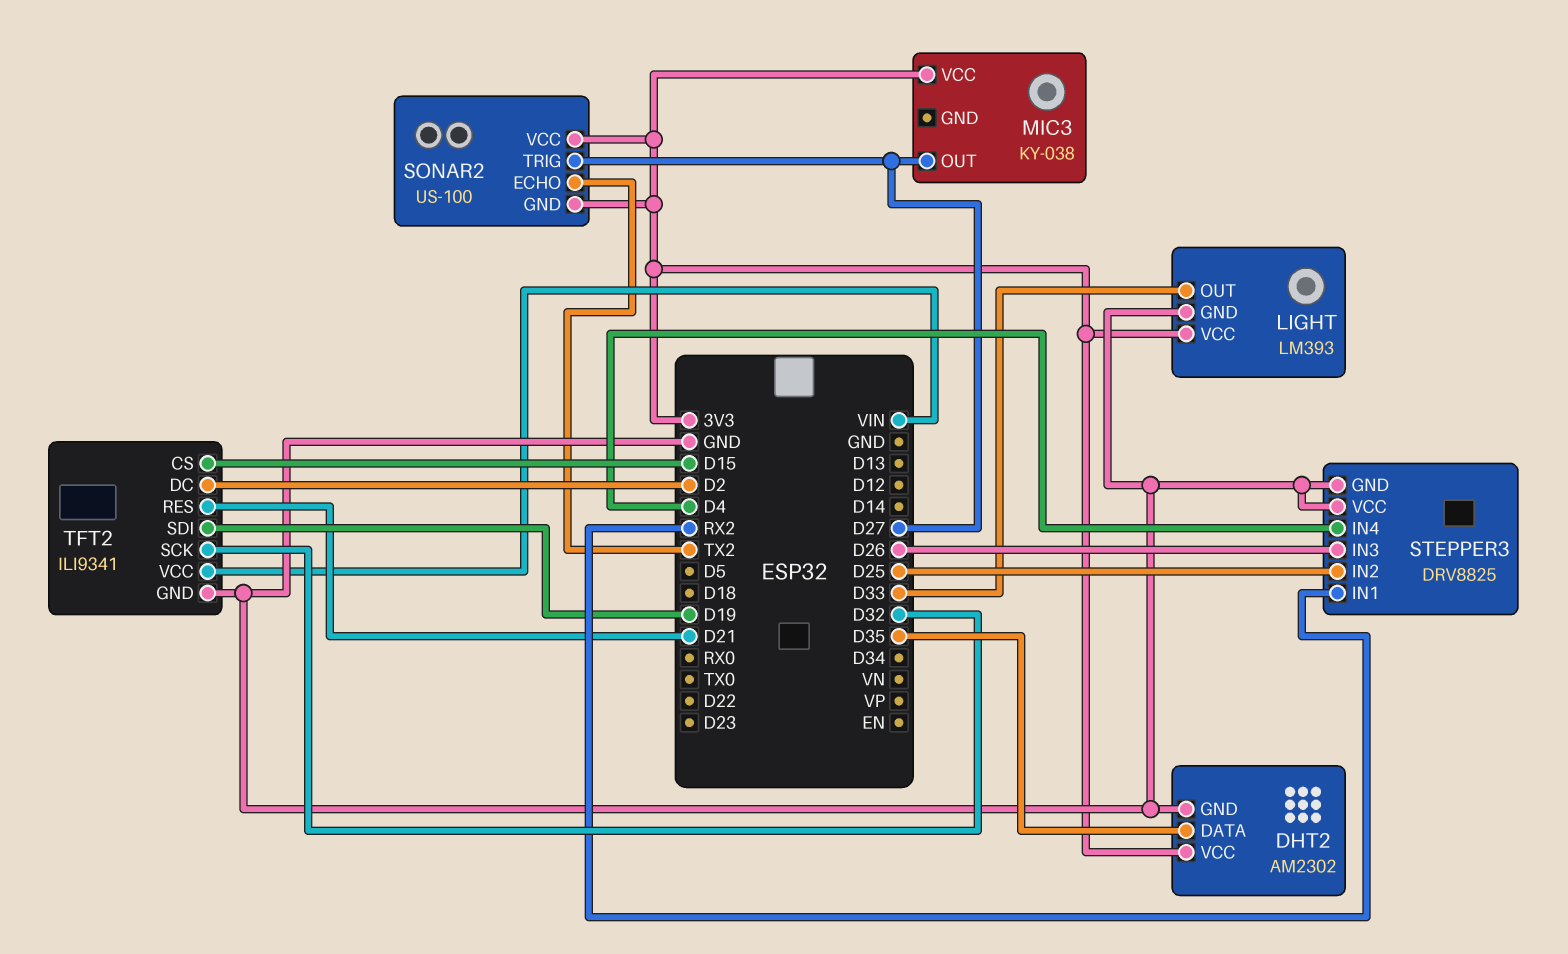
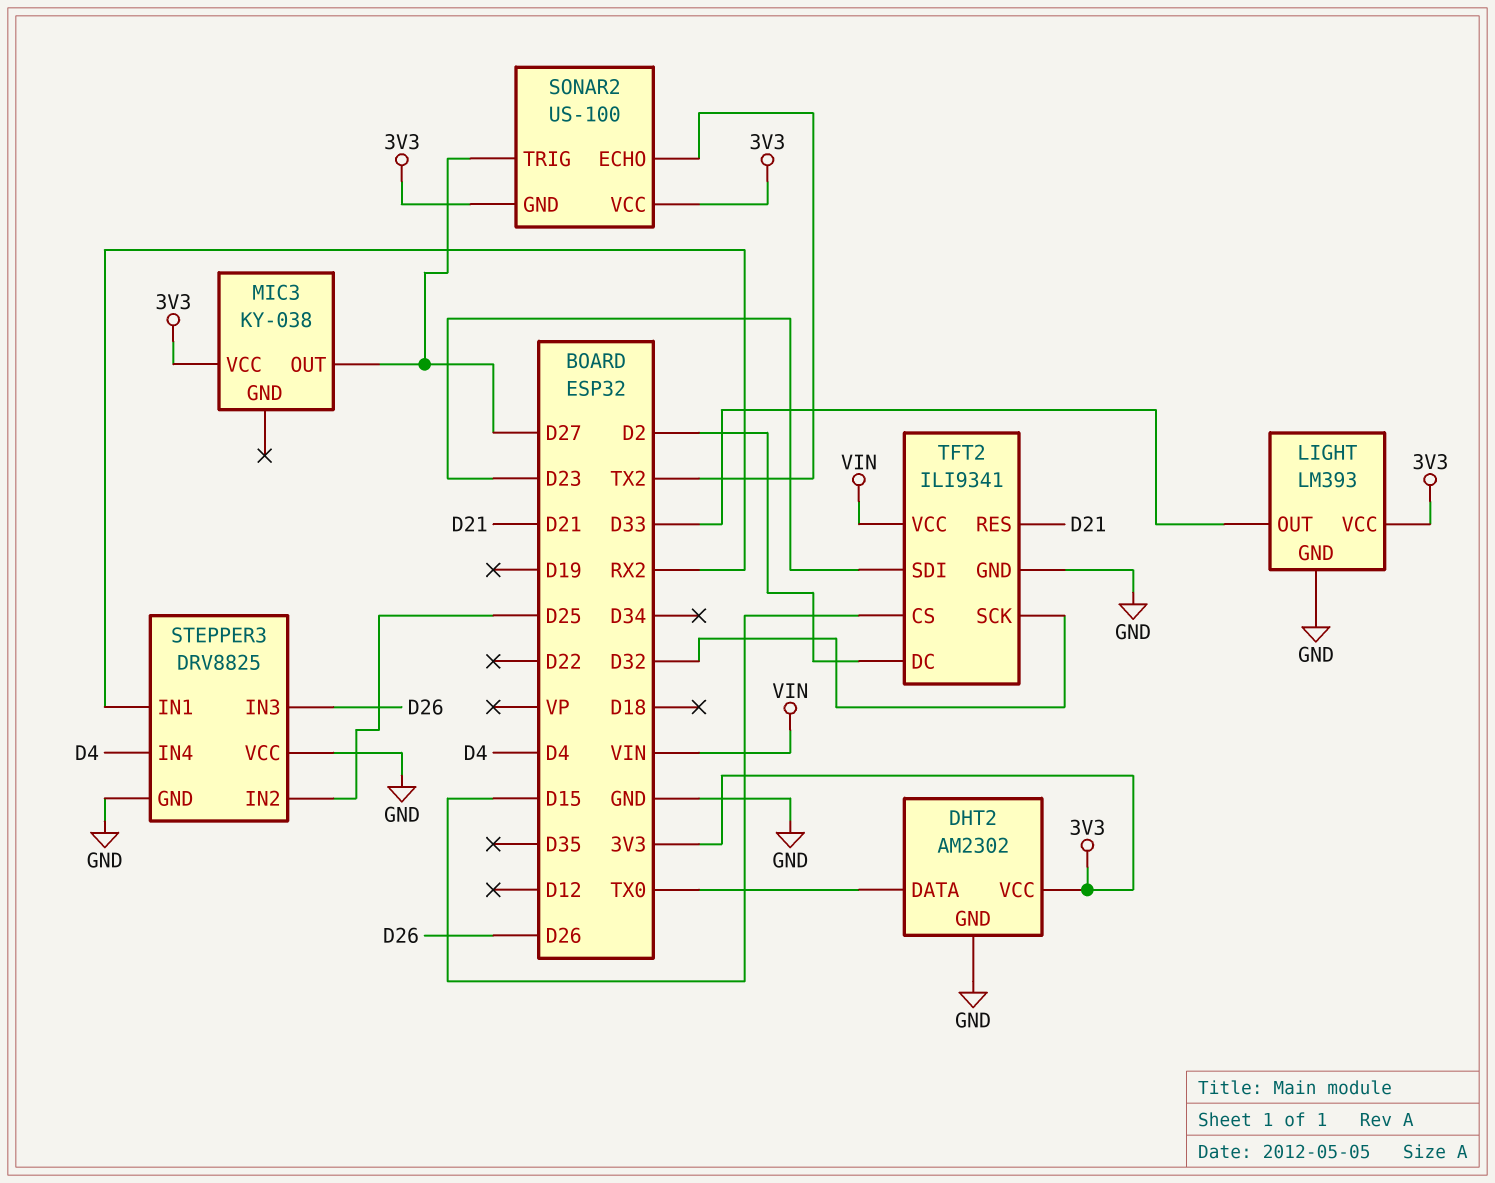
DHT2 pin DATA: D35 -> TX0
TFT2 pin SDI: D19 -> D23

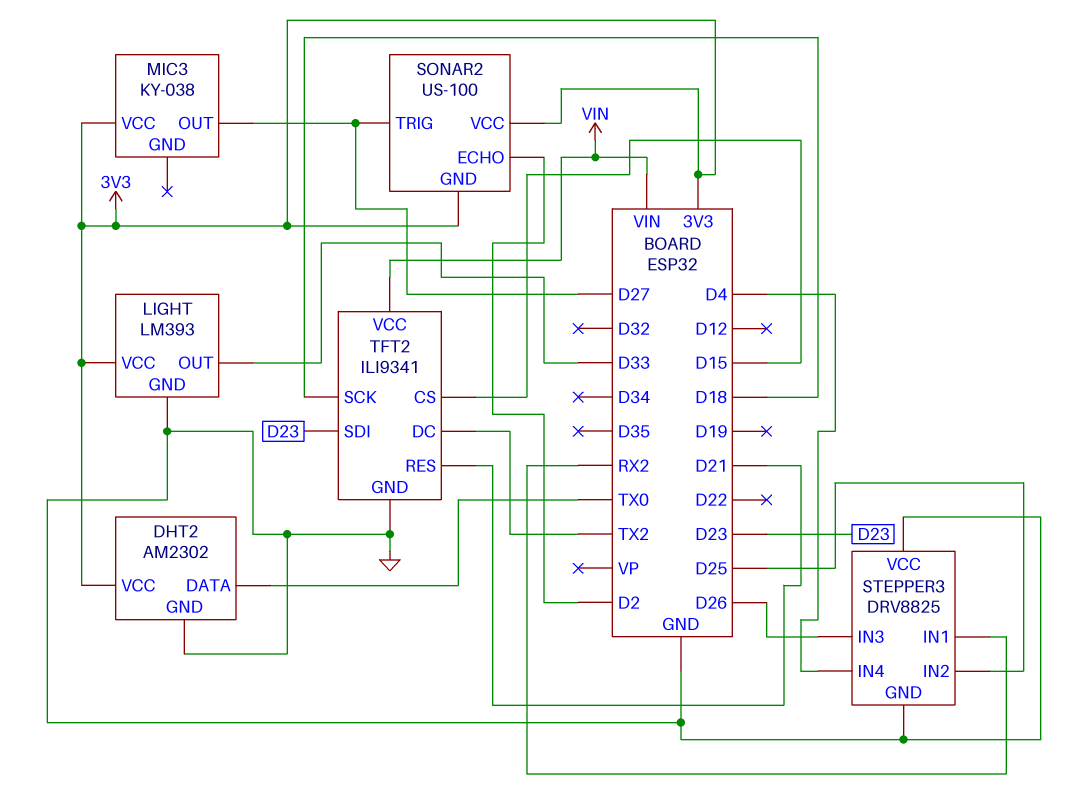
SONAR2 pin ECHO: TX2 -> D2
TFT2 pin DC: D2 -> TX2
TFT2 pin SCK: D32 -> D18

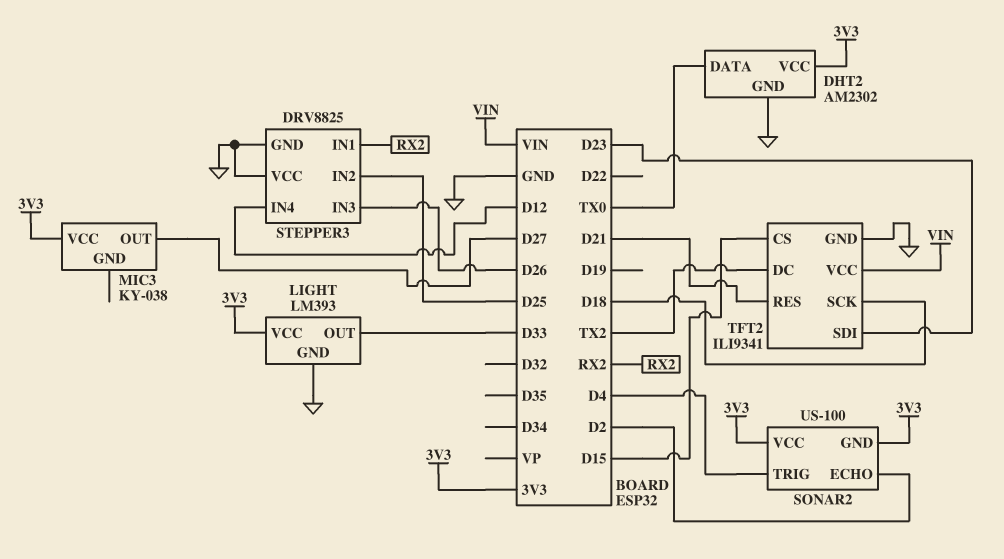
SONAR2 pin TRIG: D27 -> D4
STEPPER3 pin IN4: D4 -> D12

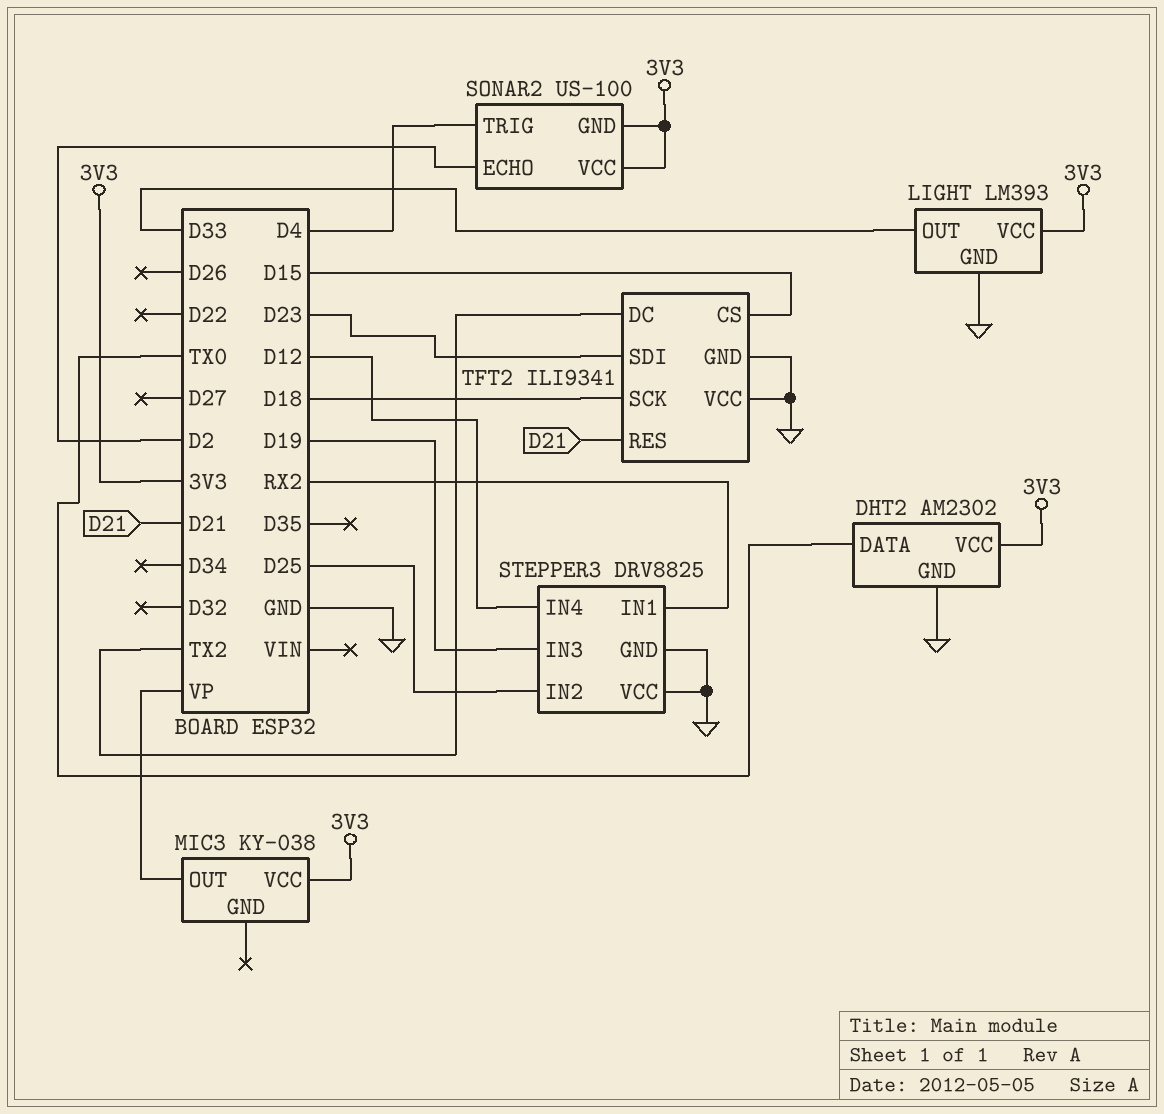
MIC3 pin OUT: D27 -> VP
STEPPER3 pin IN3: D26 -> D19
TFT2 pin VCC: VIN -> GND

